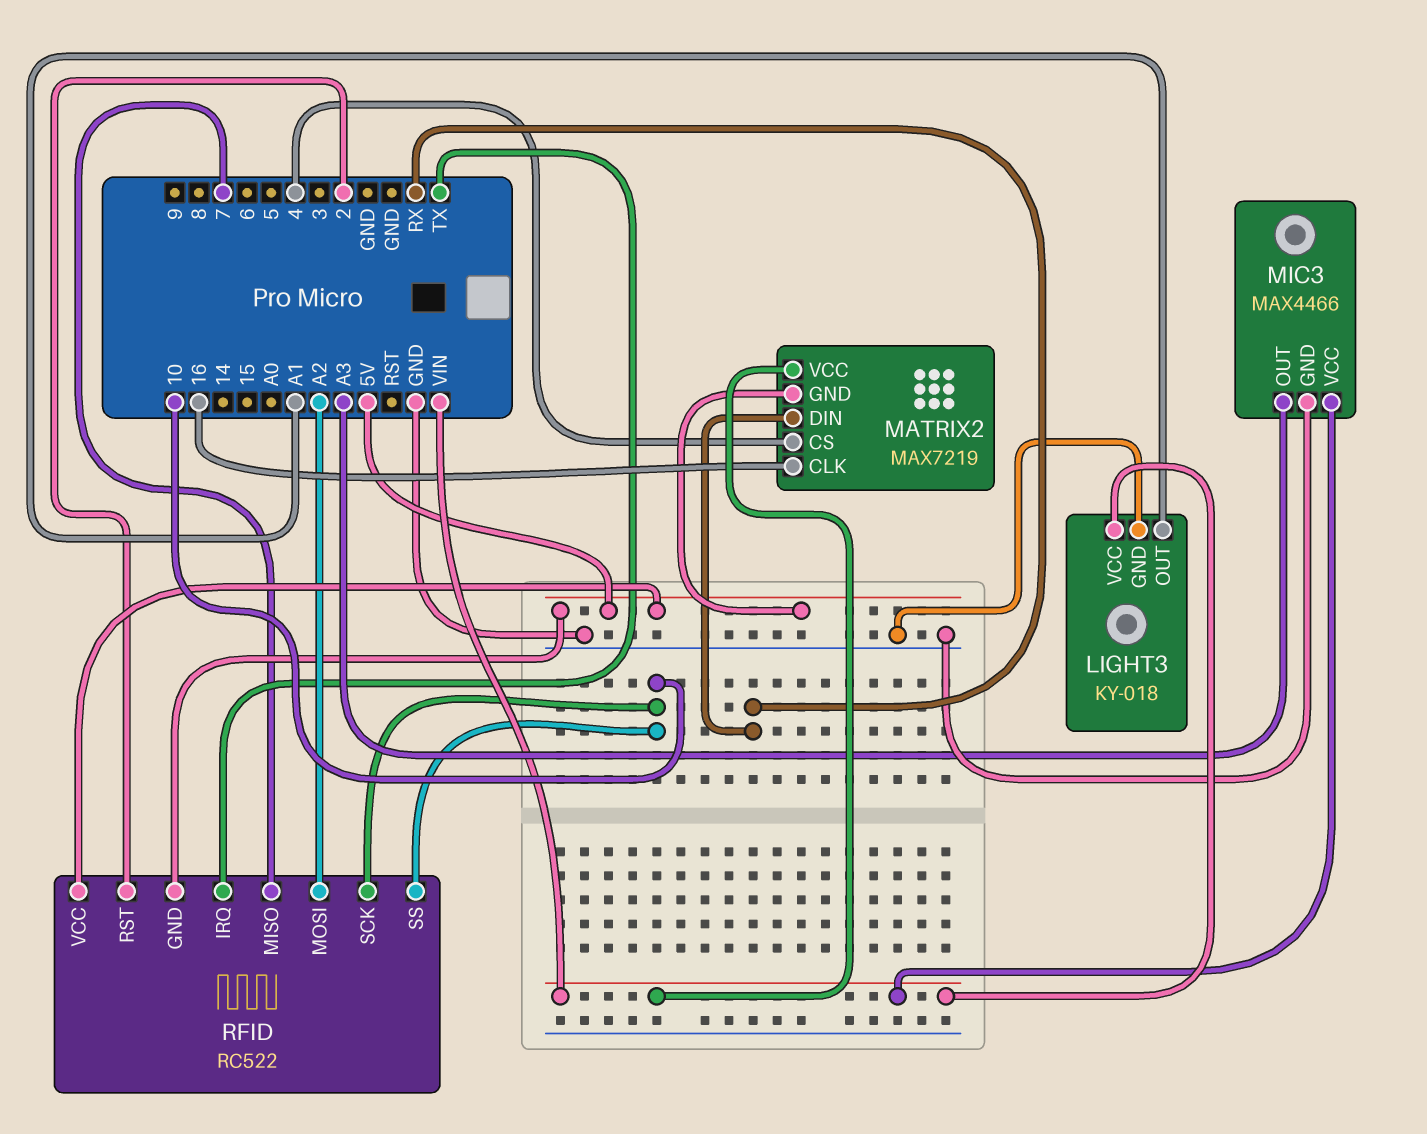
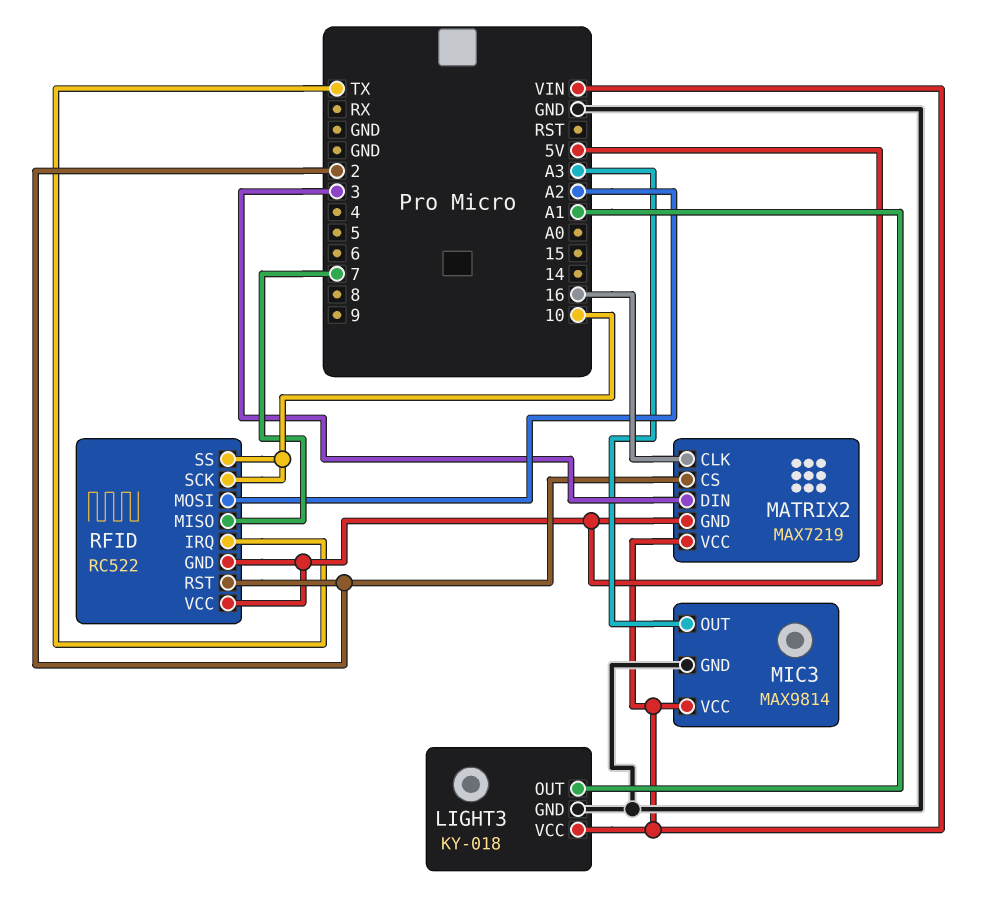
MATRIX2 pin CS: 4 -> 2
MATRIX2 pin DIN: RX -> 3
MIC3: MAX4466 -> MAX9814

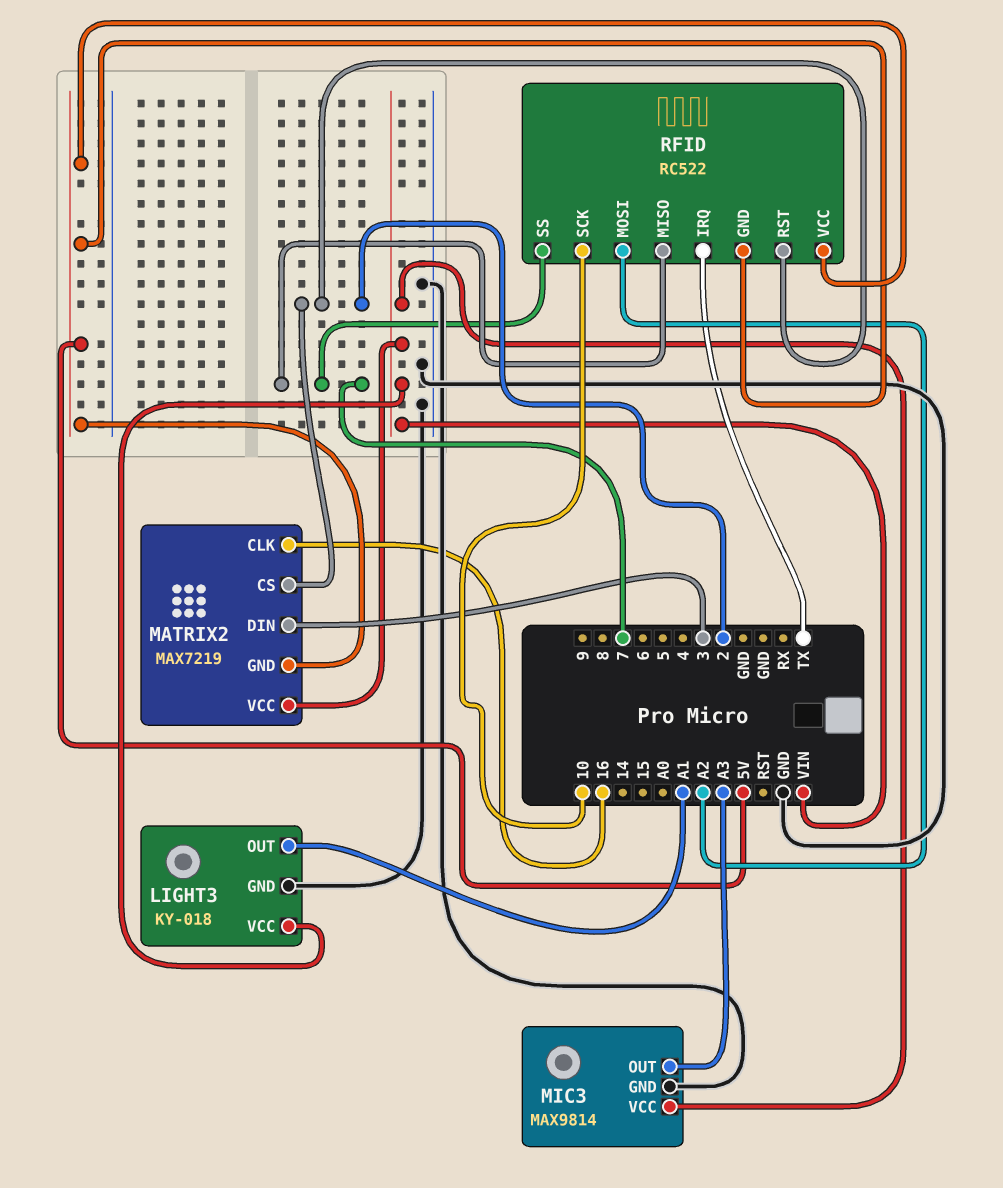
RFID pin SS: 10 -> 7

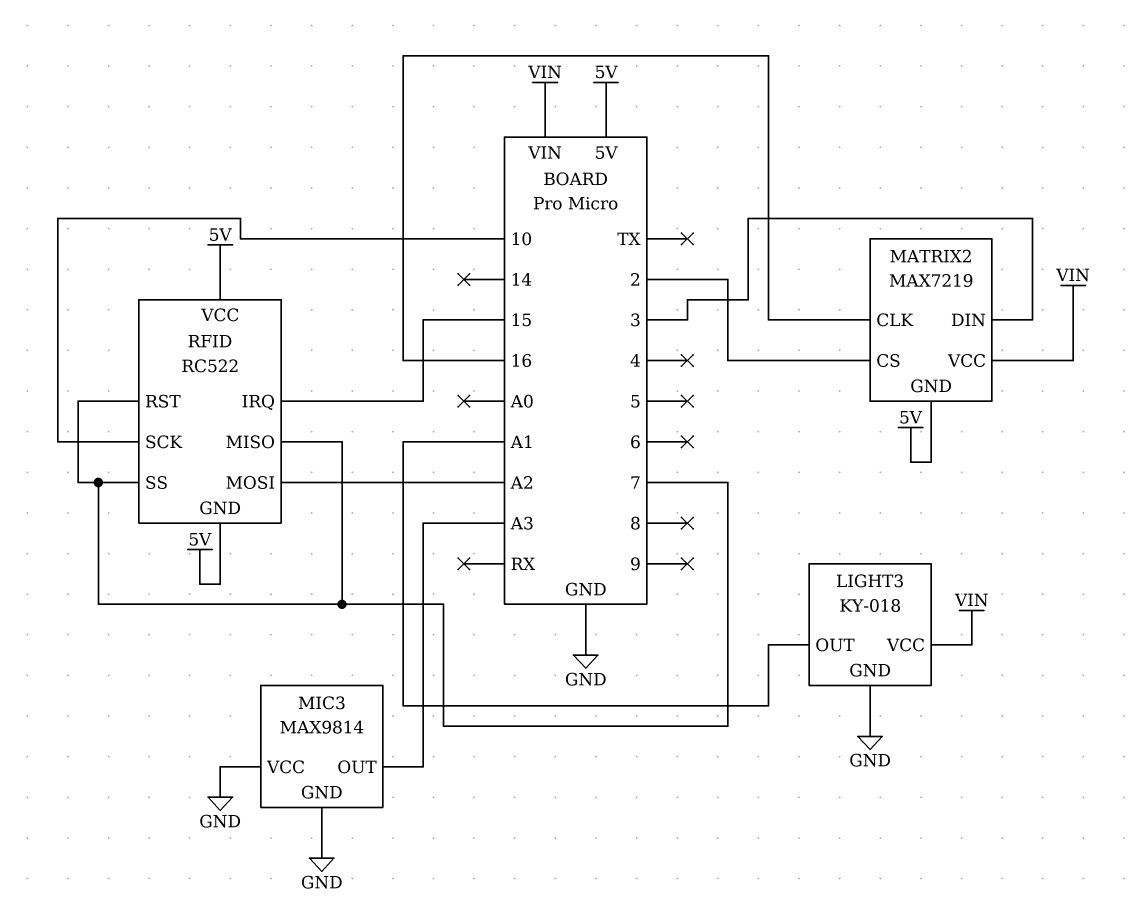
MIC3 pin VCC: VIN -> GND
RFID pin IRQ: TX -> 15
RFID pin RST: 2 -> 7

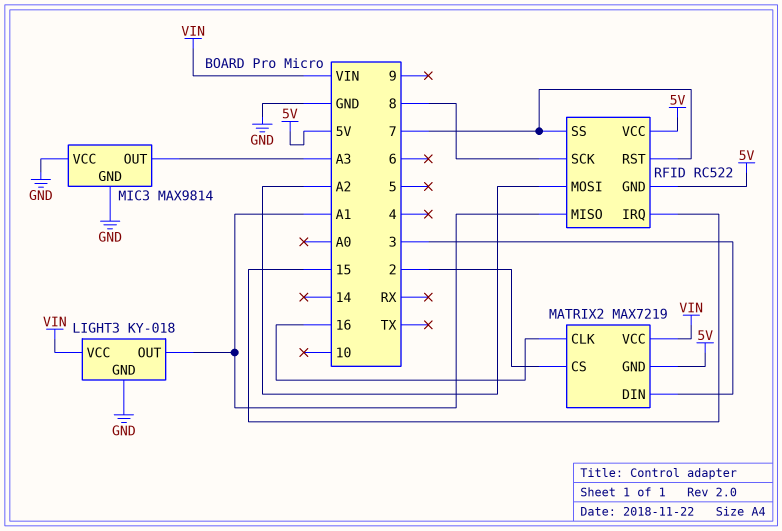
RFID pin MISO: 7 -> A1
RFID pin SCK: 10 -> 8

